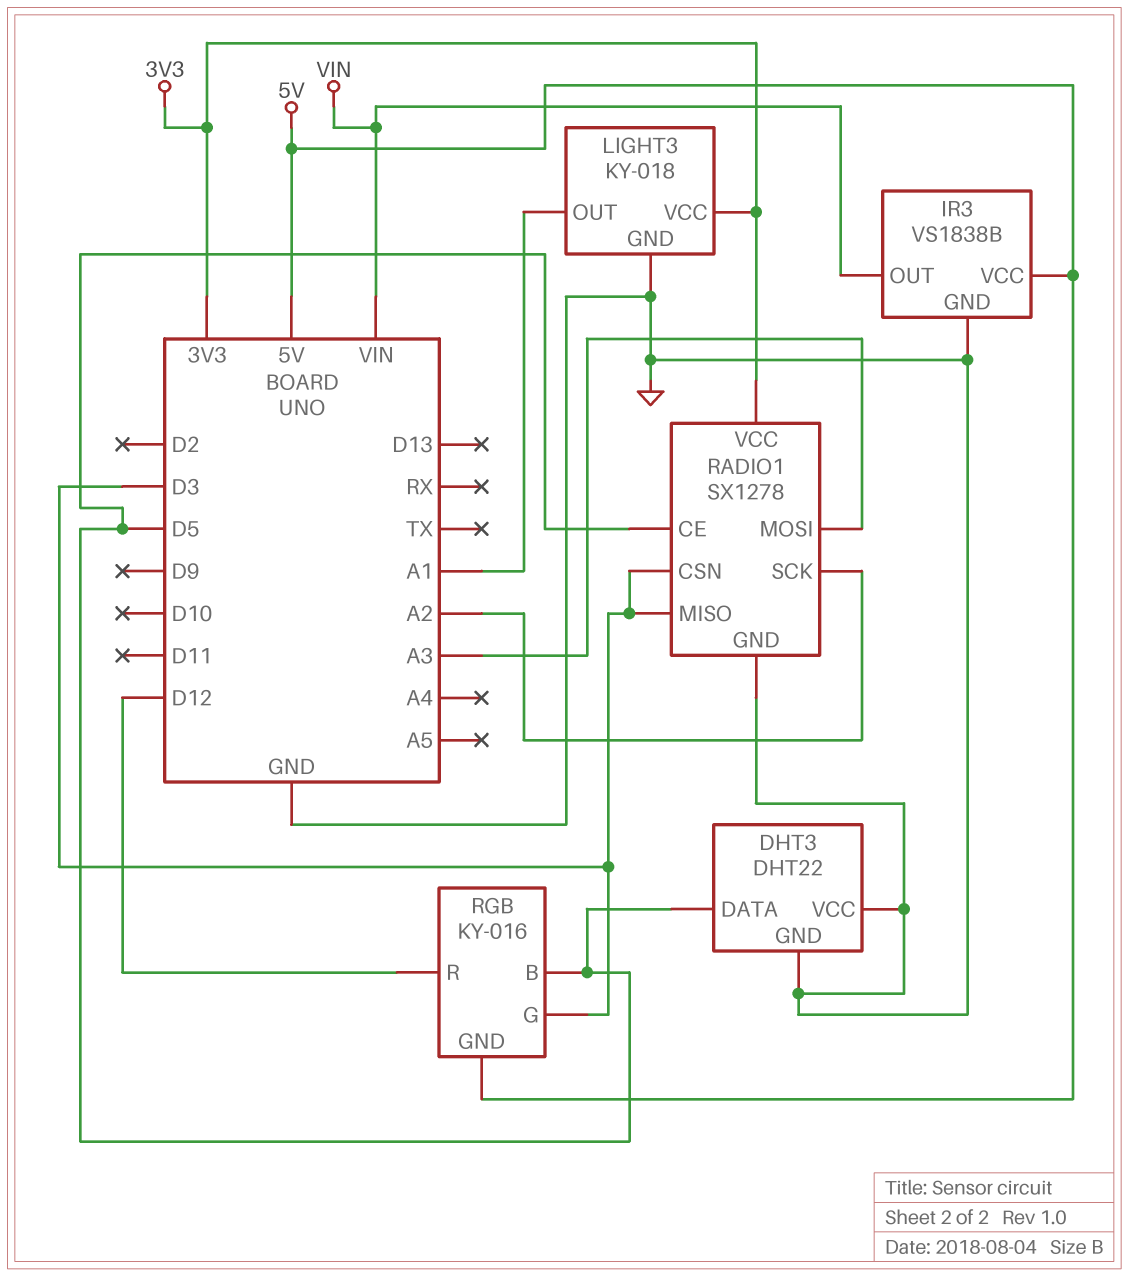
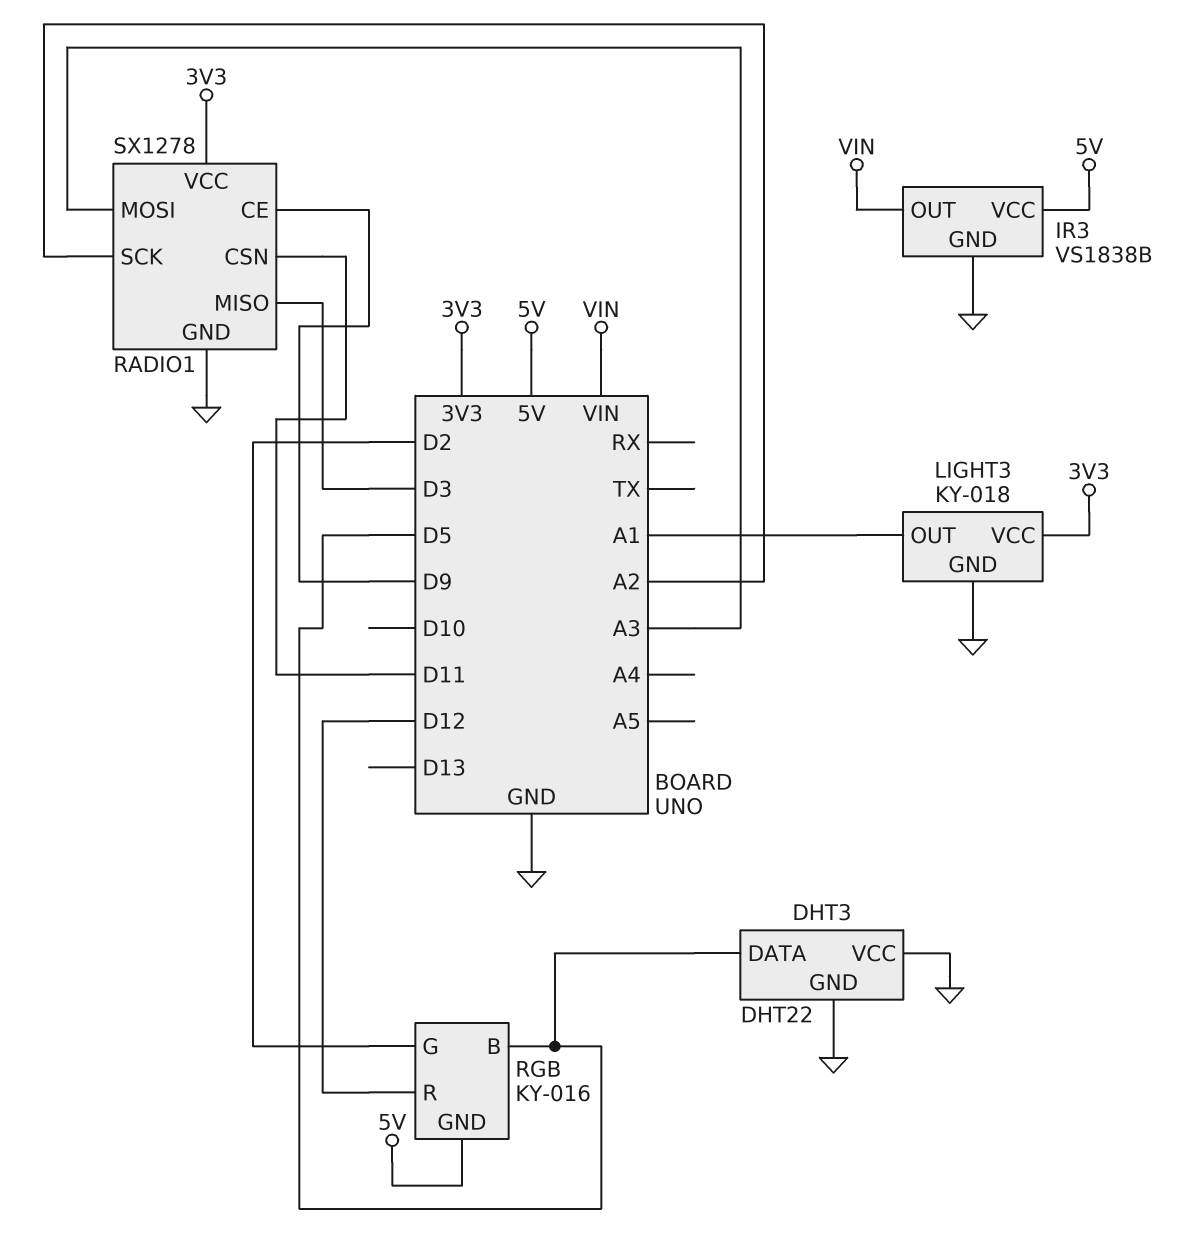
RADIO1 pin CE: D5 -> D9
RADIO1 pin CSN: D3 -> D11
RGB pin G: D3 -> D2

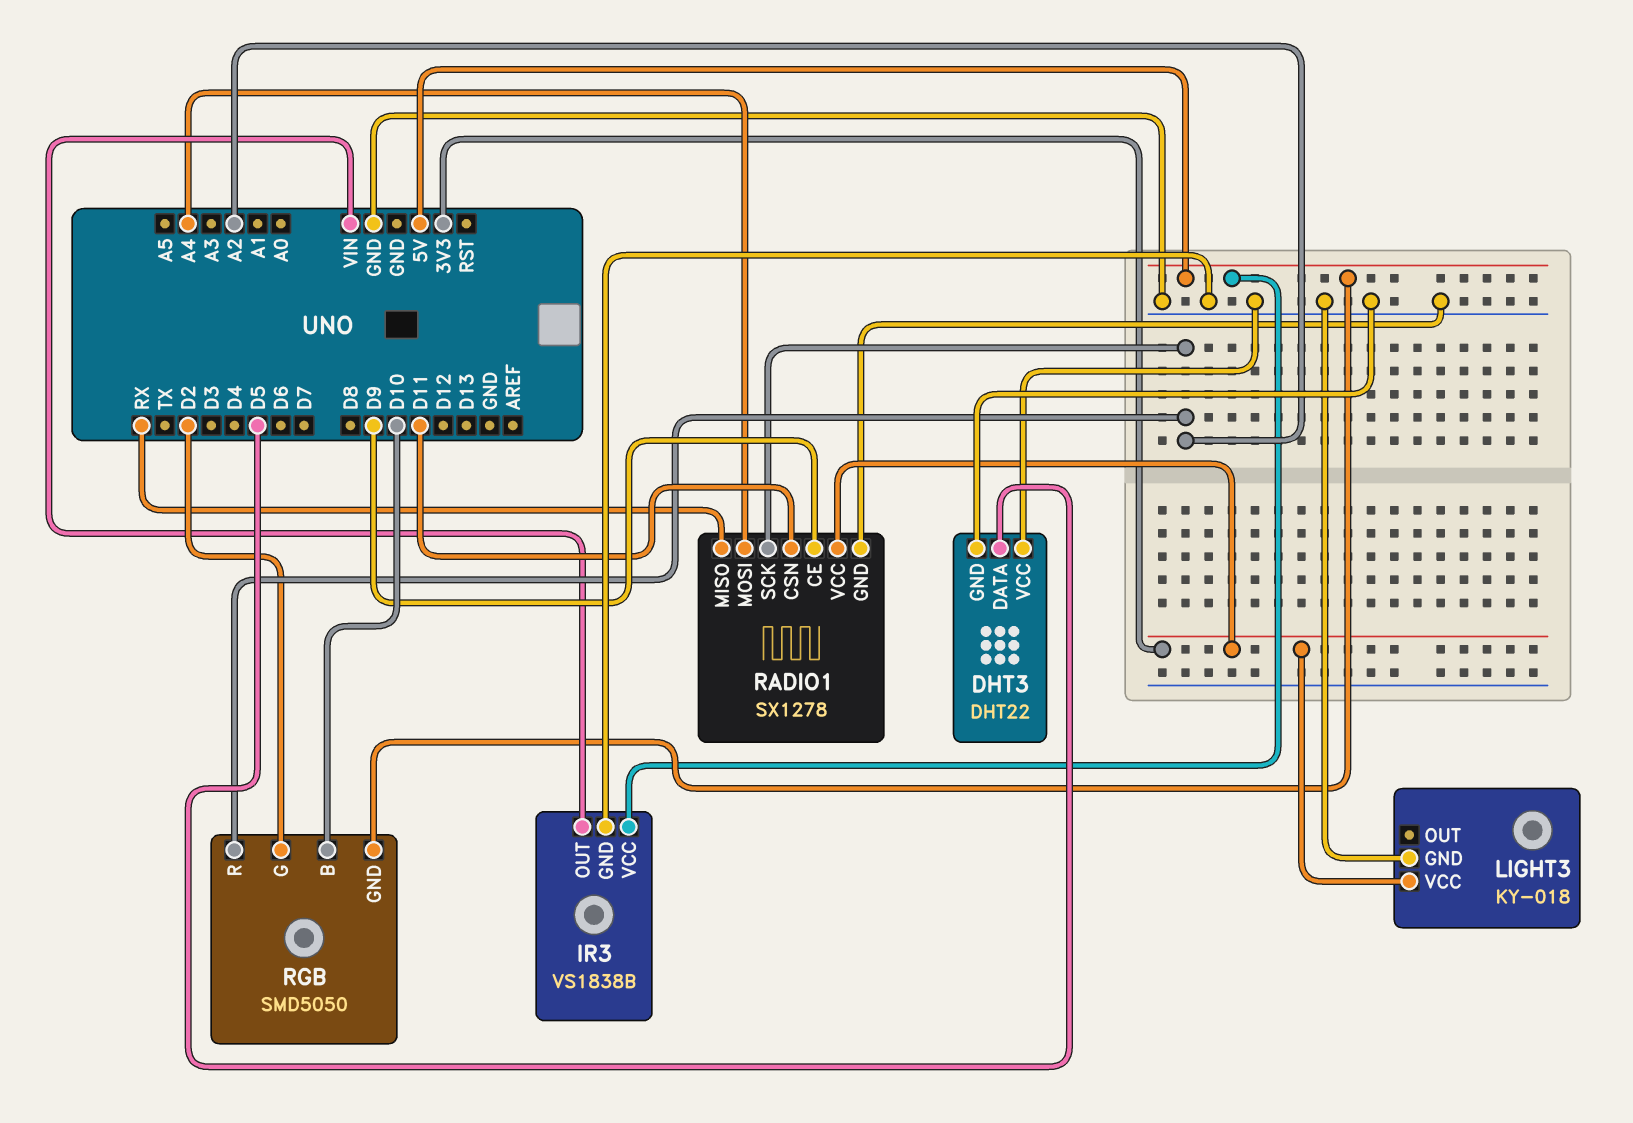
LIGHT3 pin OUT: A1 -> none
RADIO1 pin MISO: D3 -> RX
RADIO1 pin MOSI: A3 -> A4
RGB: KY-016 -> SMD5050
RGB pin B: D5 -> D10
RGB pin R: D12 -> A2

